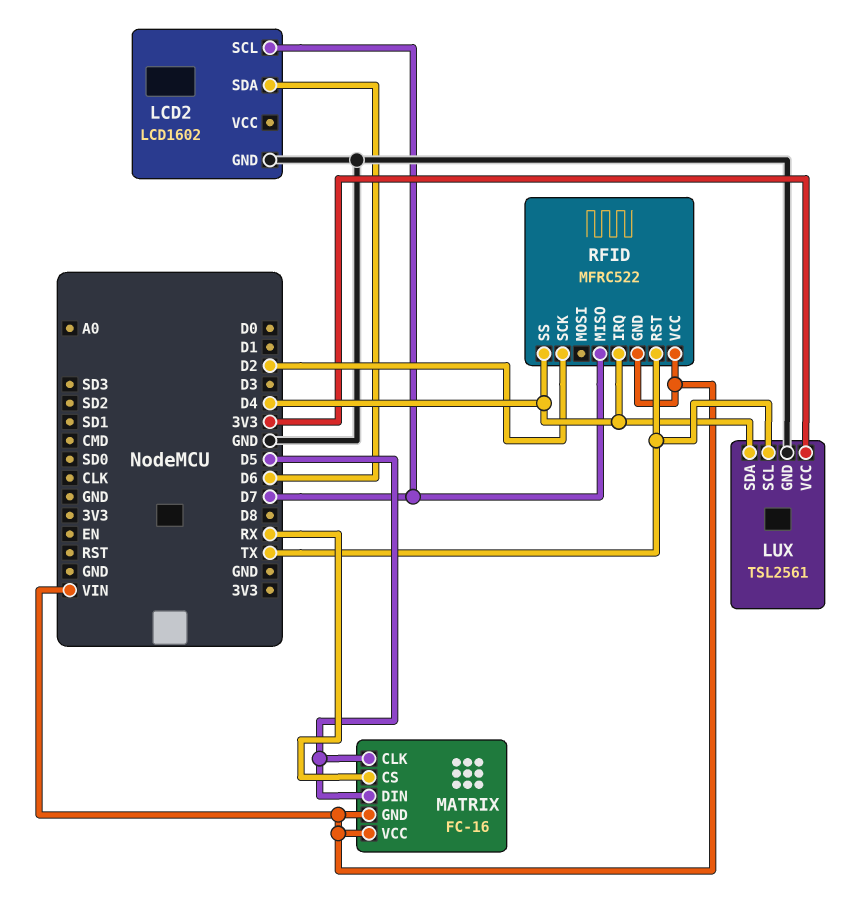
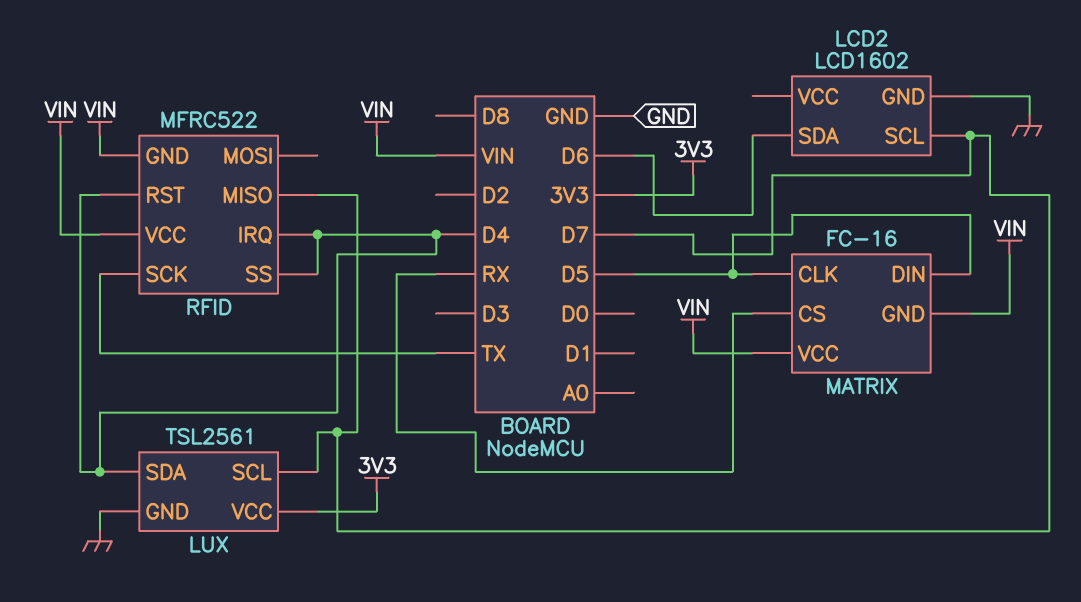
LUX pin SCL: TX -> D7
RFID pin RST: TX -> D4
RFID pin SCK: D2 -> TX

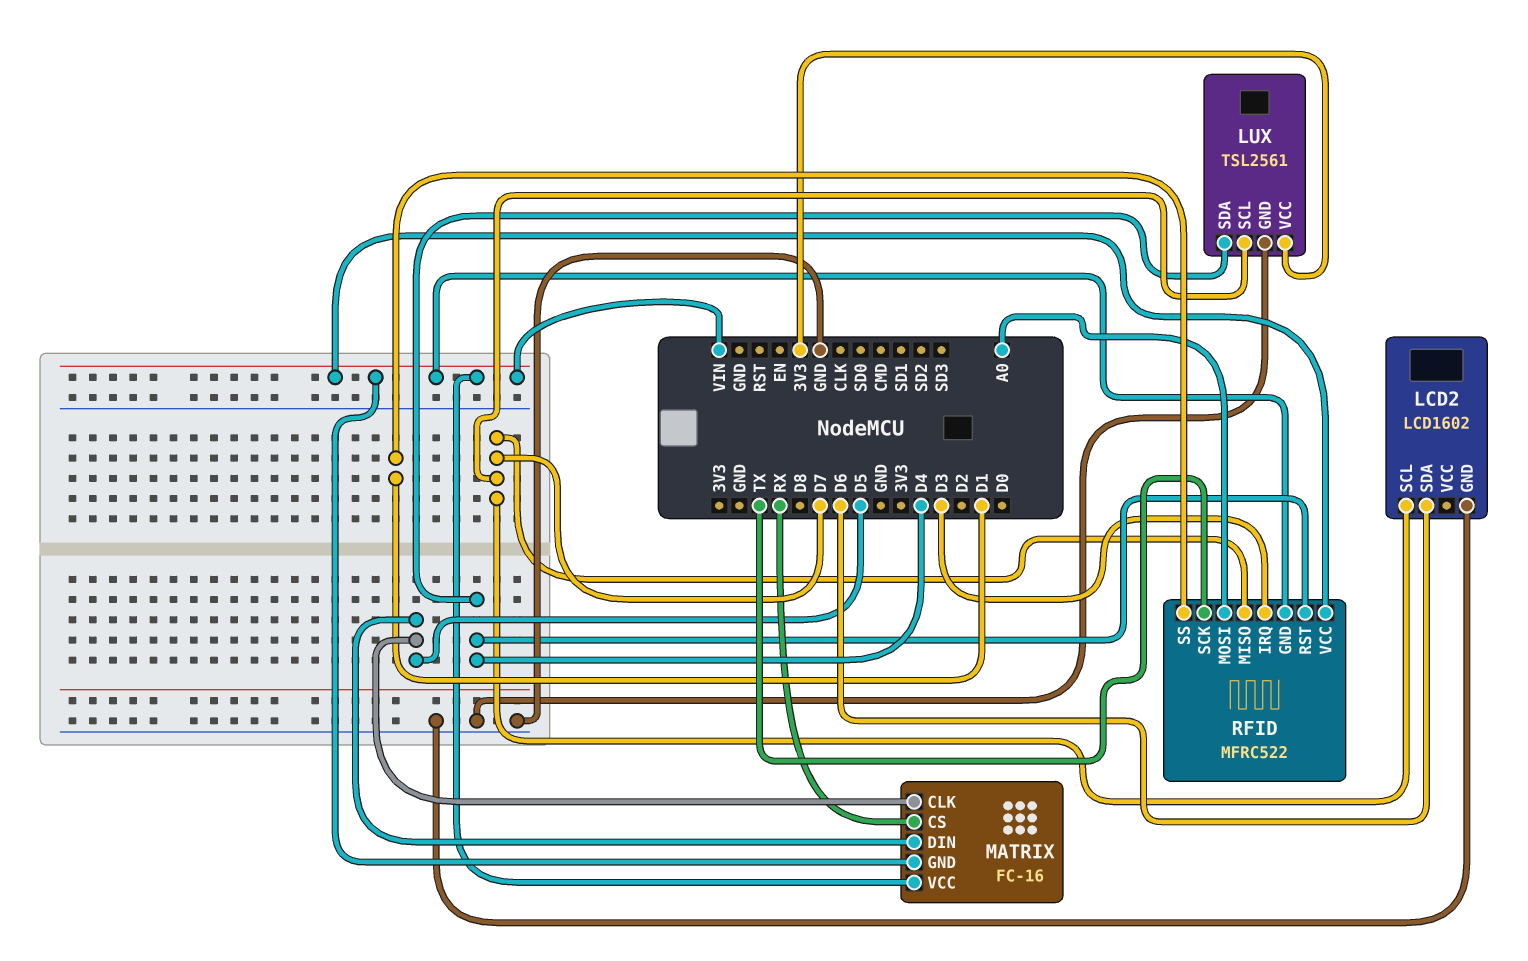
RFID pin IRQ: D4 -> D3
RFID pin MOSI: none -> A0
RFID pin SS: D4 -> D1

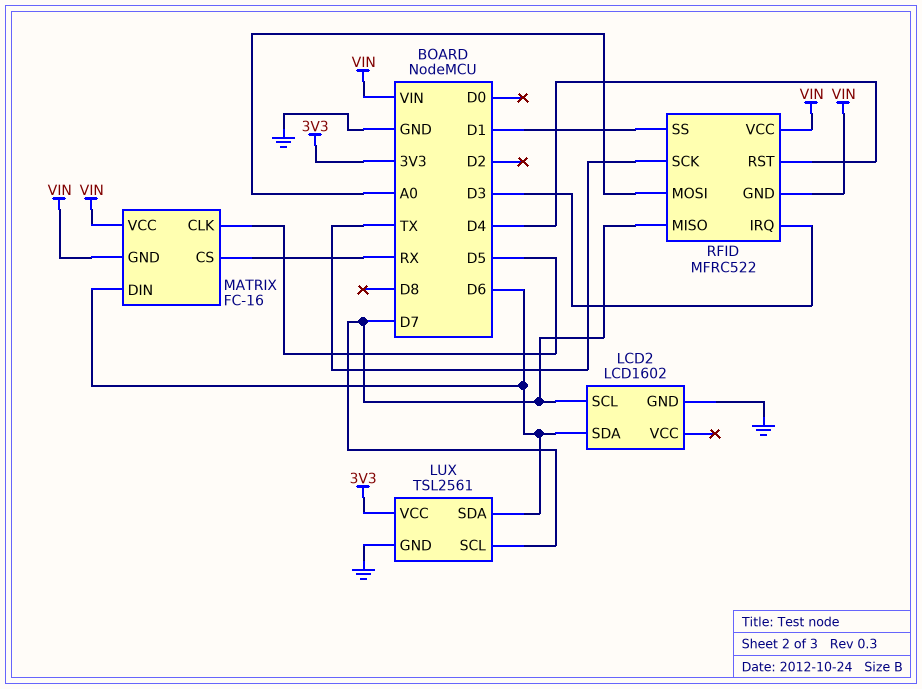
LUX pin SDA: D4 -> D6
MATRIX pin DIN: D5 -> D6

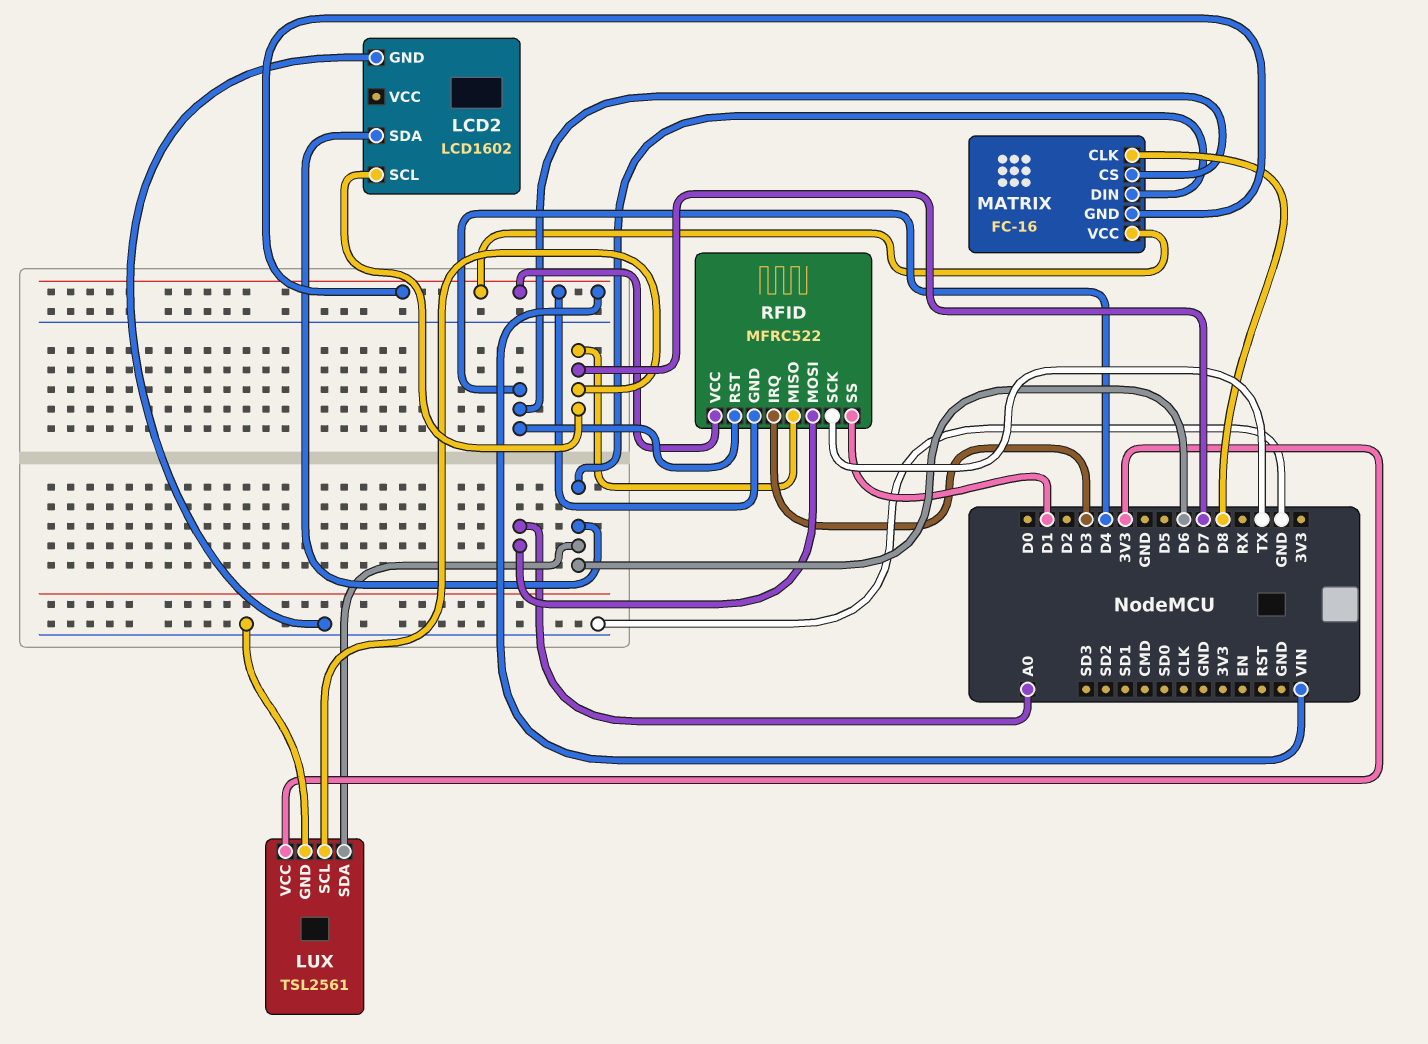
MATRIX pin CLK: D5 -> D8
MATRIX pin CS: RX -> D4

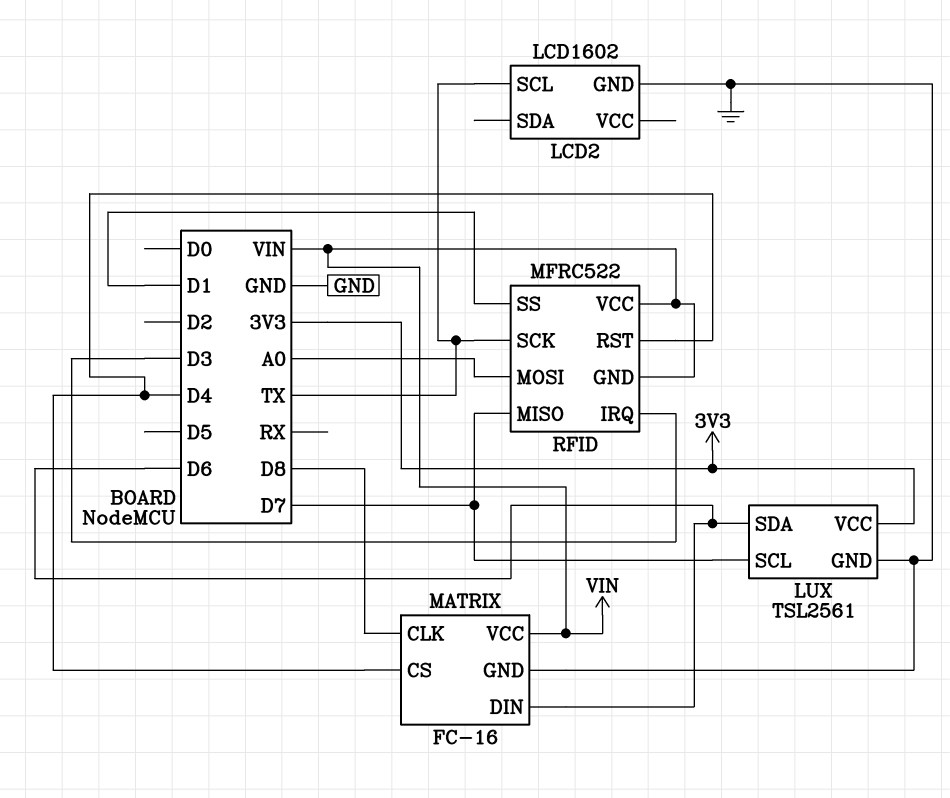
LCD2 pin SCL: D7 -> TX
LCD2 pin SDA: D6 -> none
MATRIX pin GND: VIN -> GND

